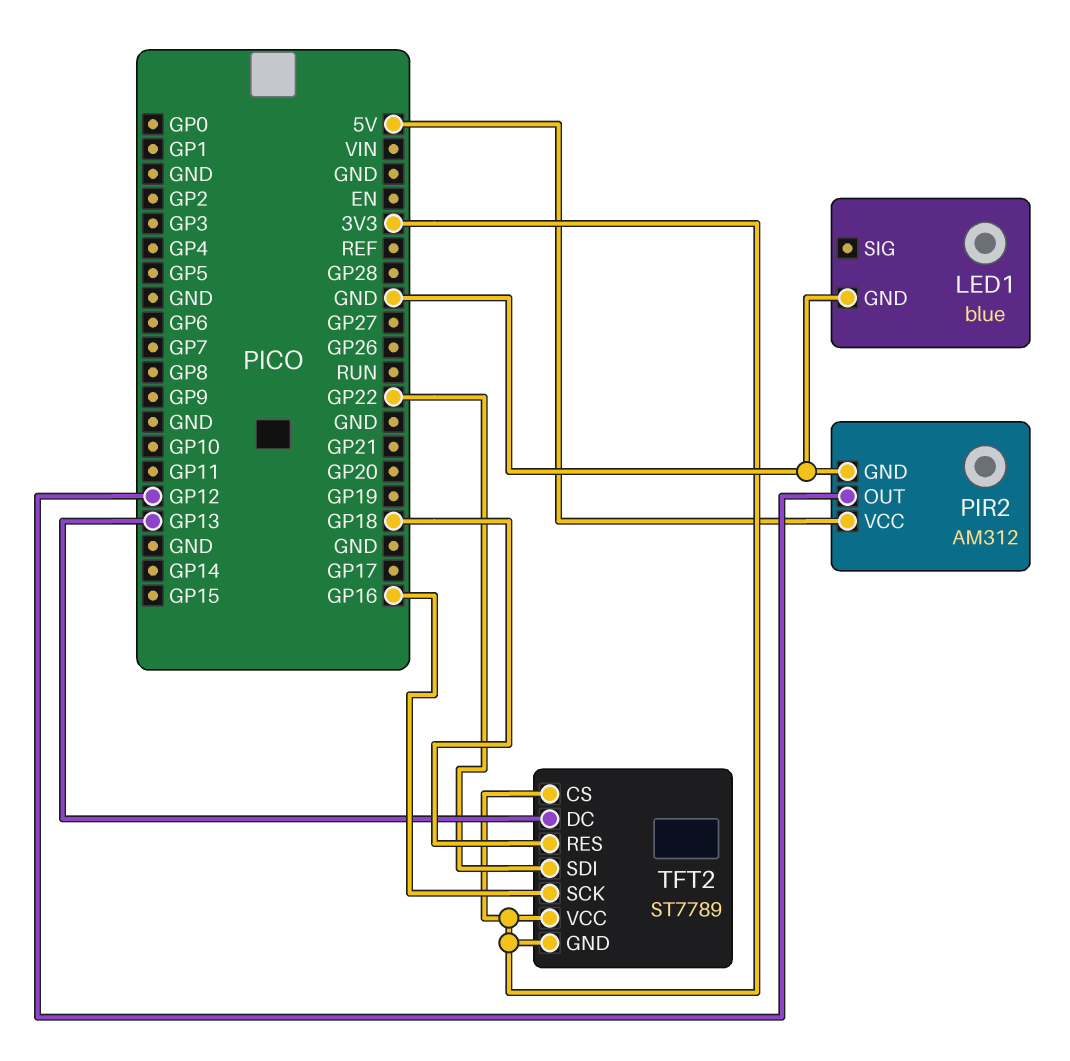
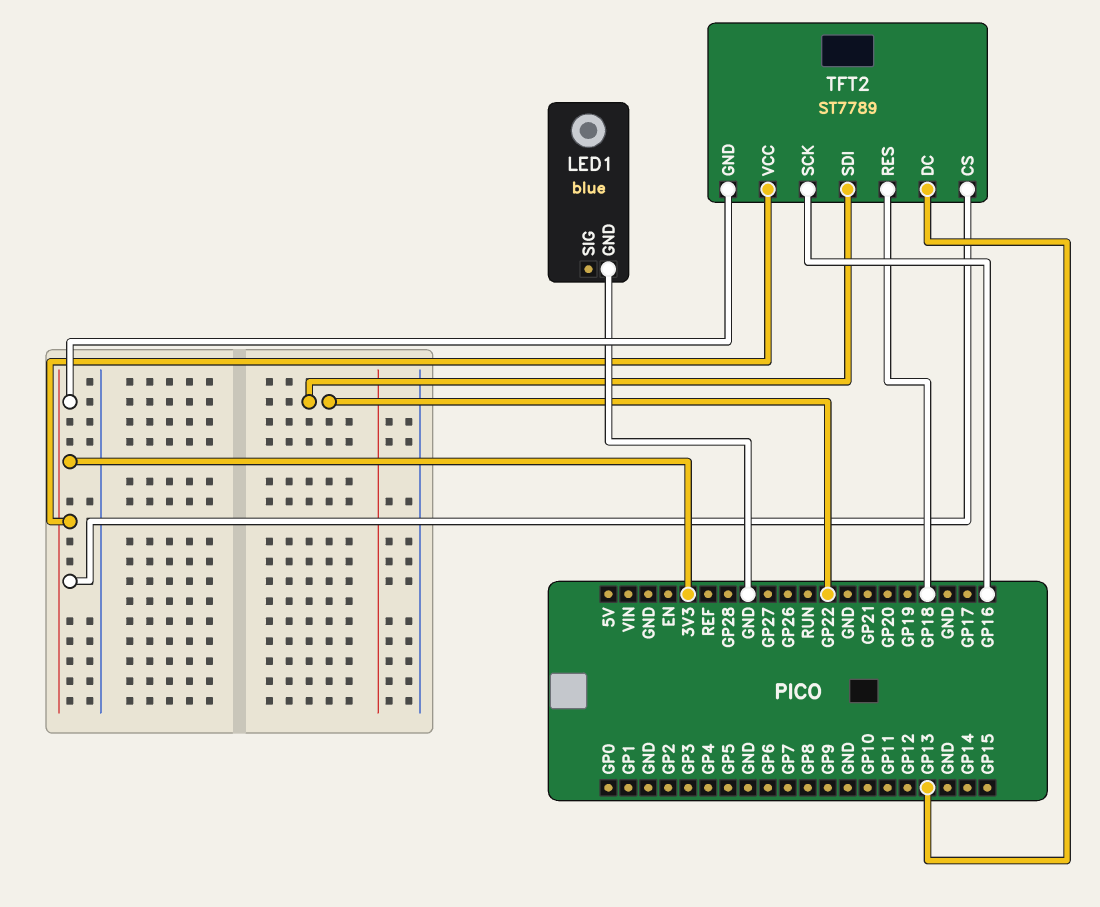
PIR2: AM312 -> none
PIR2 pin GND: GND -> none
PIR2 pin OUT: GP12 -> none
PIR2 pin VCC: 5V -> none

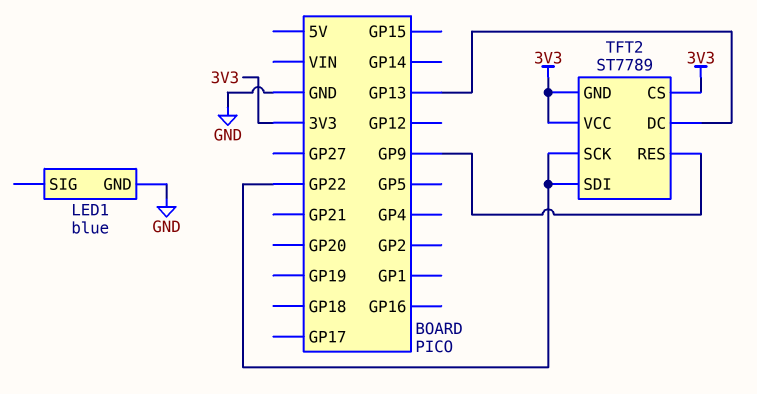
TFT2 pin RES: GP18 -> GP9
TFT2 pin SCK: GP16 -> GP22

